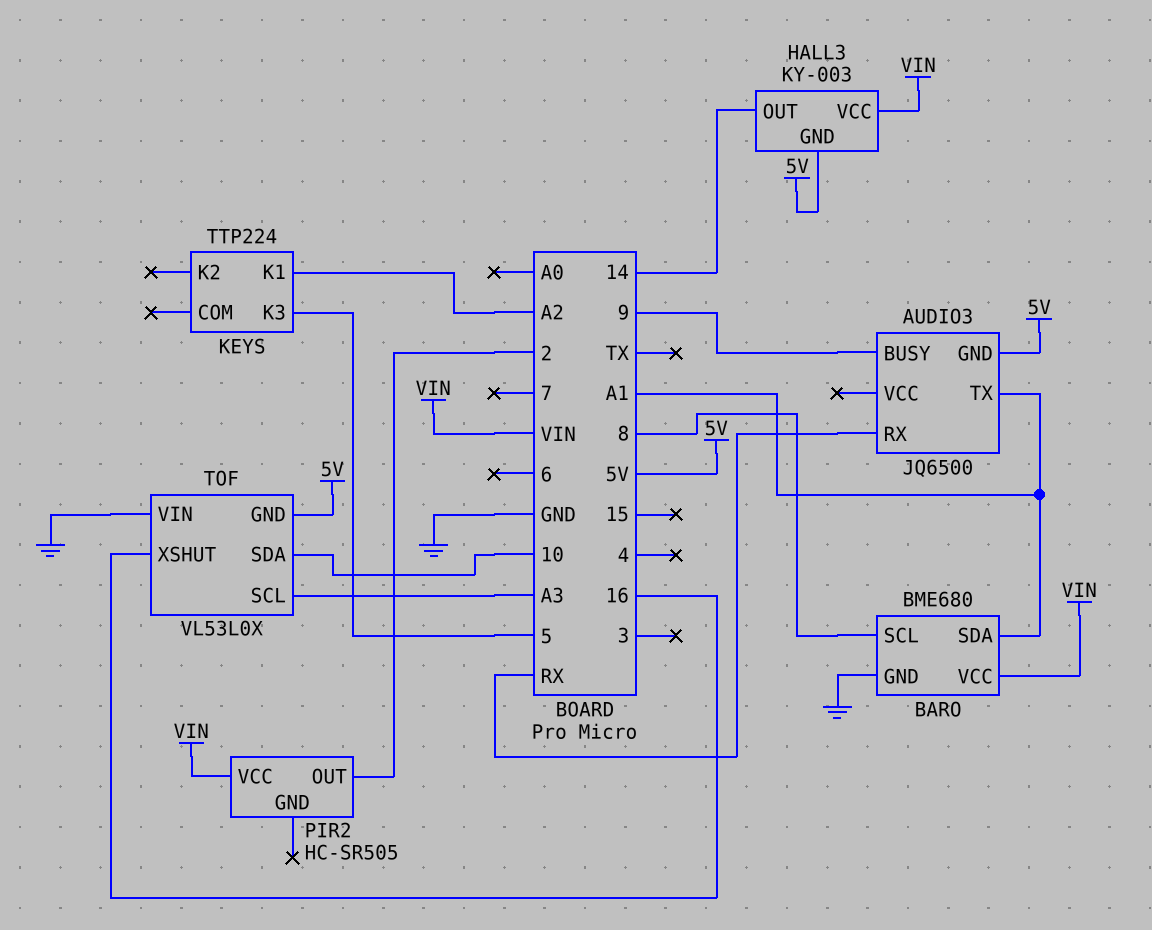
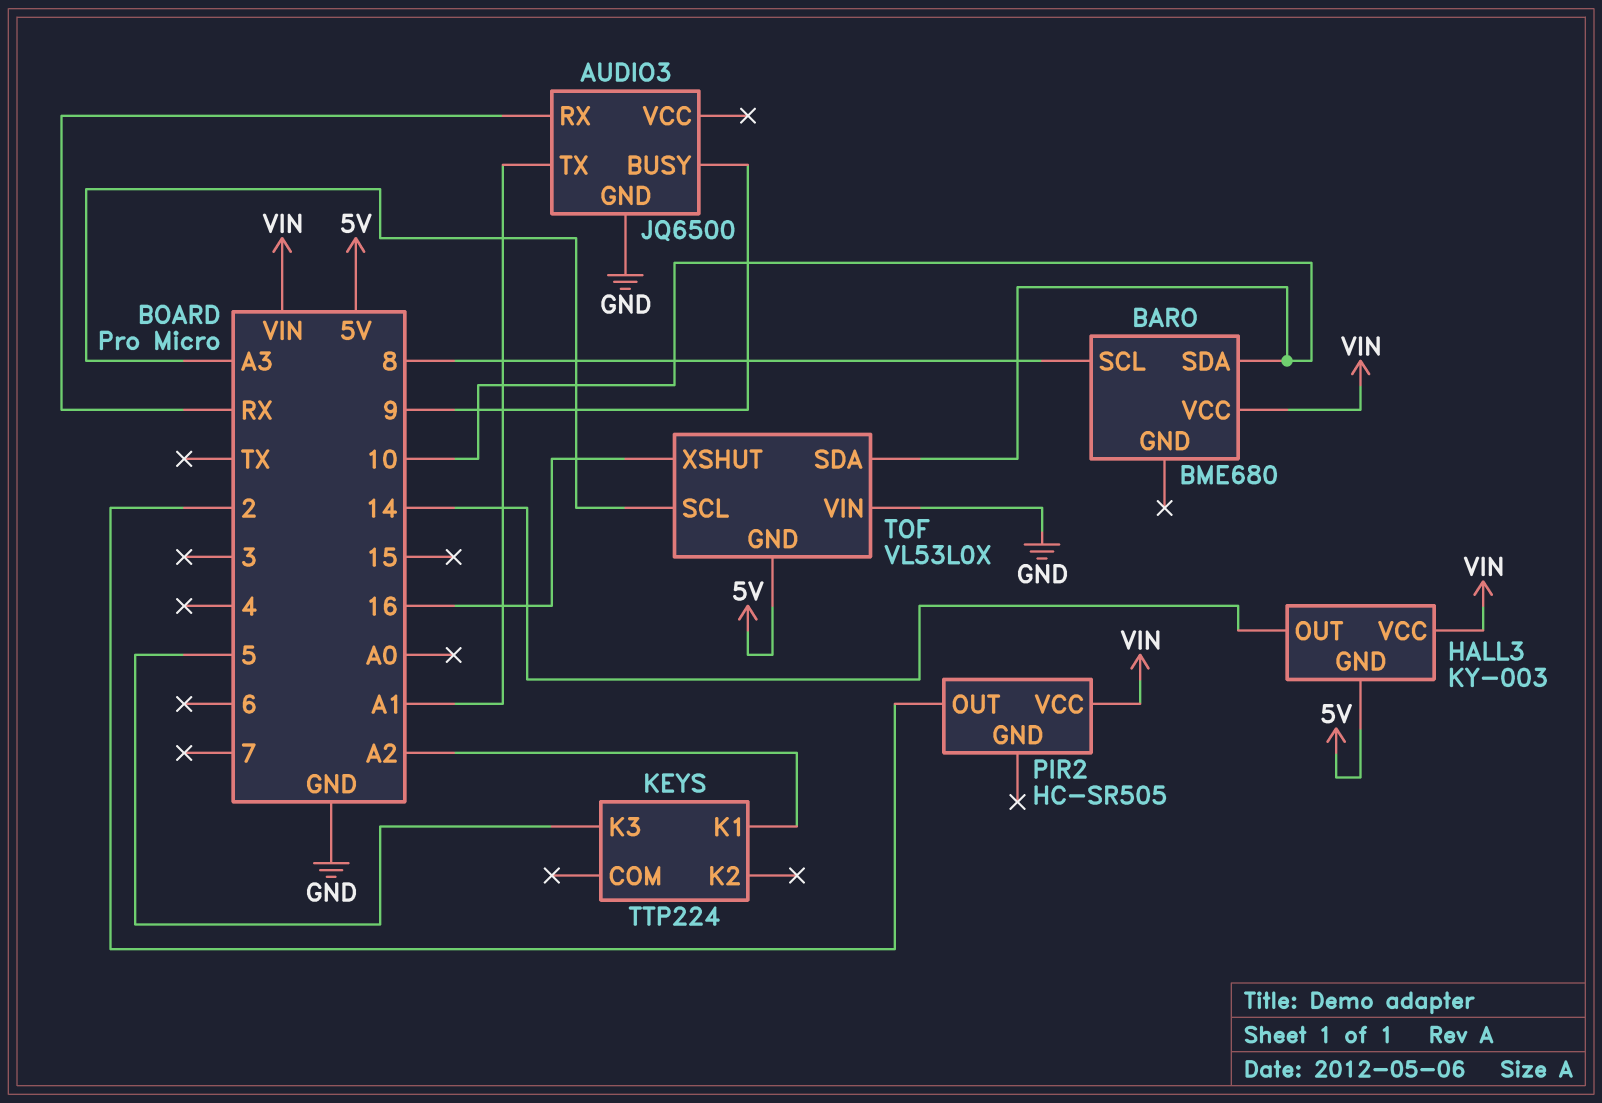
AUDIO3 pin GND: 5V -> GND
BARO pin GND: GND -> none
BARO pin SDA: A1 -> 10

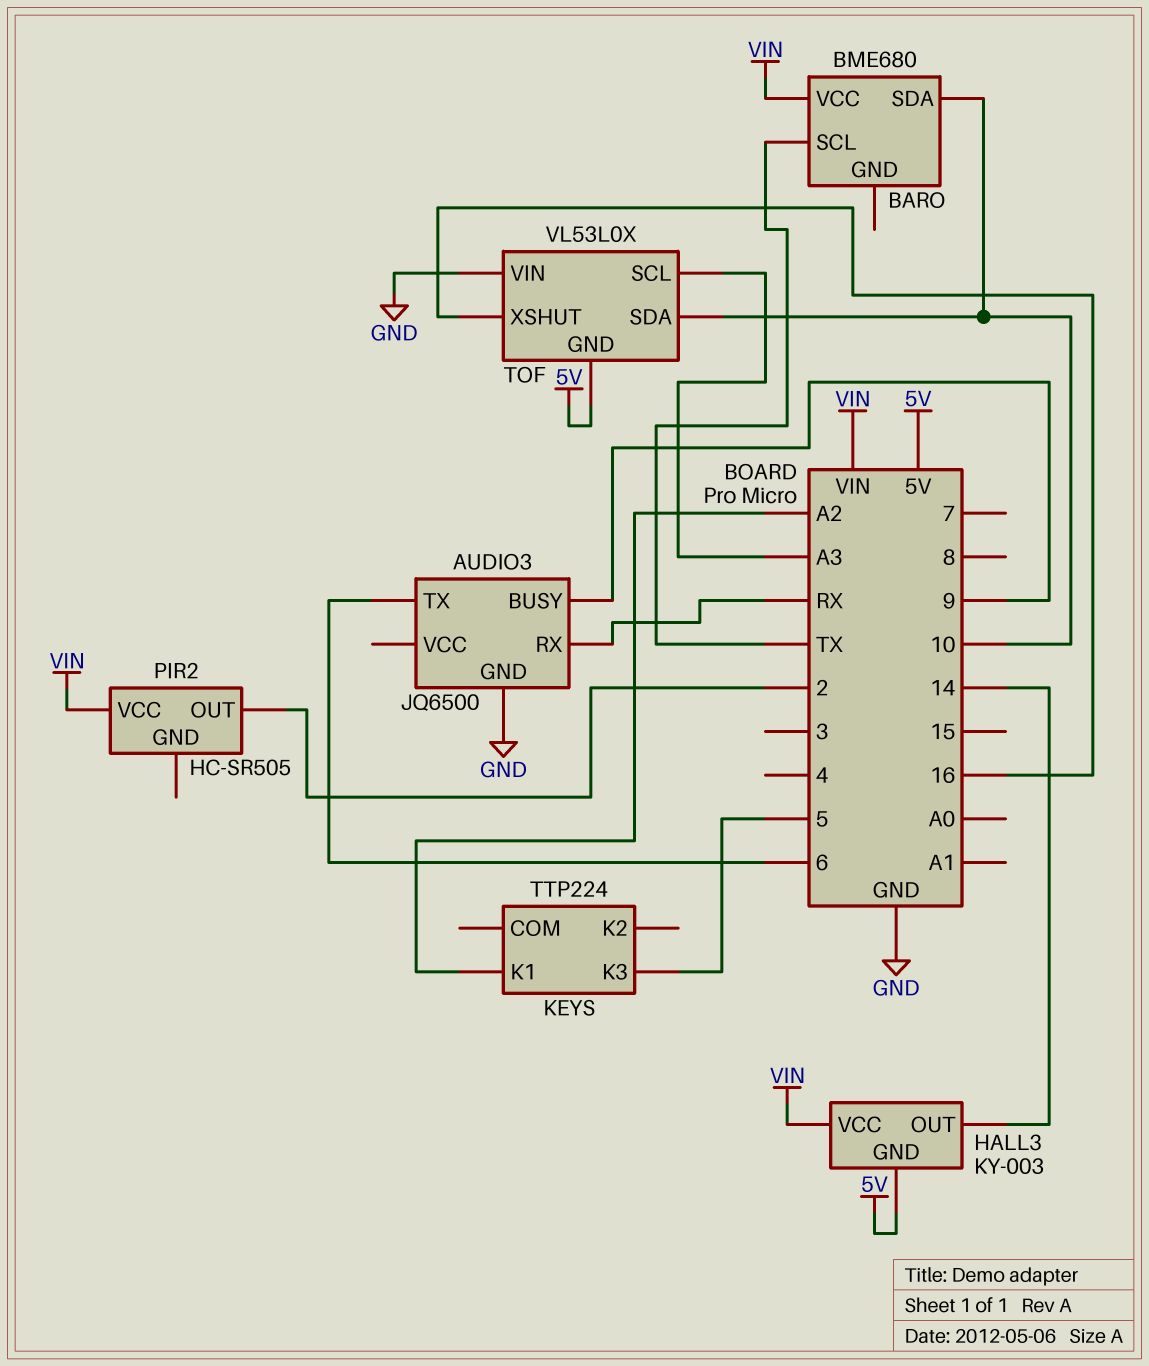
AUDIO3 pin TX: A1 -> 6
BARO pin SCL: 8 -> TX

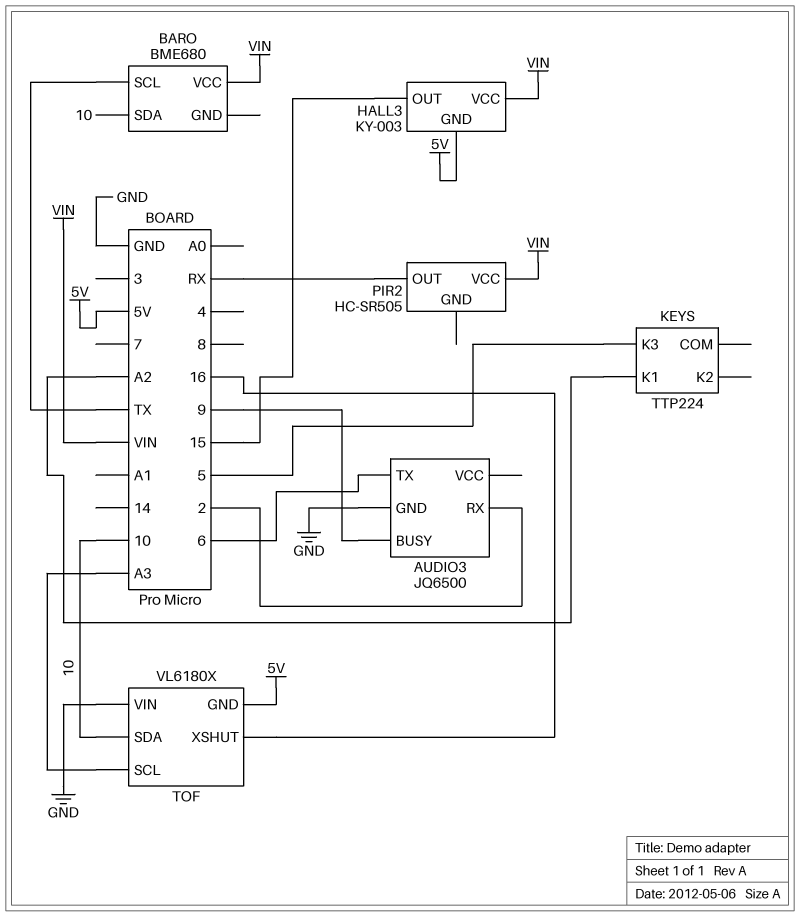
AUDIO3 pin RX: RX -> 2
HALL3 pin OUT: 14 -> 15
PIR2 pin OUT: 2 -> RX
TOF: VL53L0X -> VL6180X

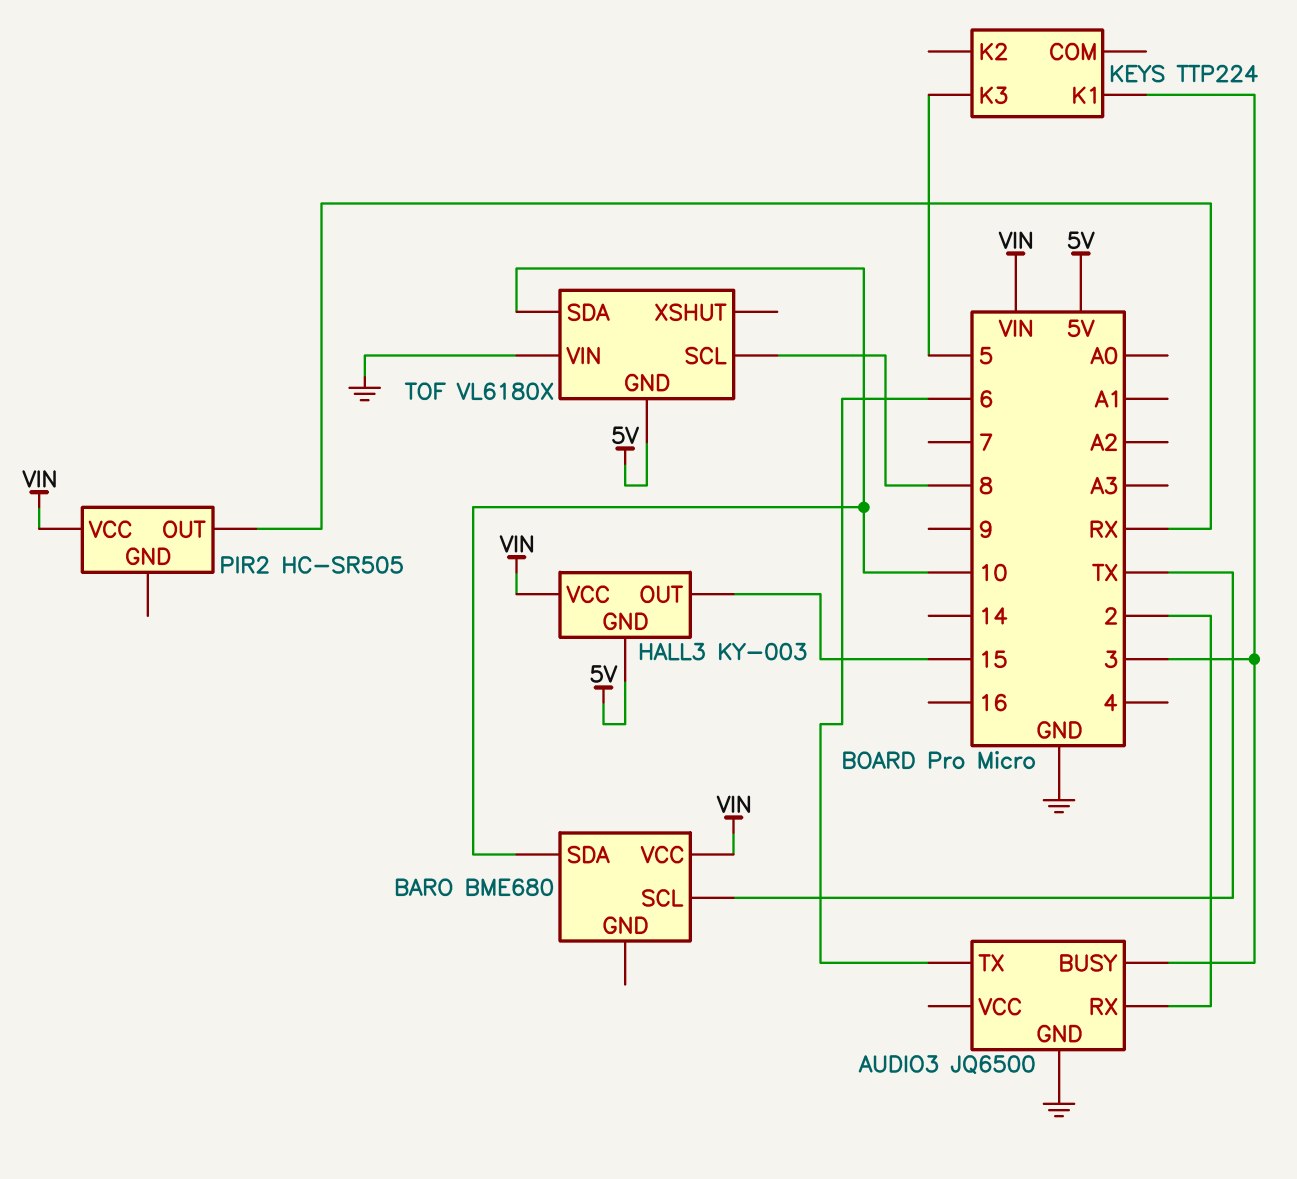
AUDIO3 pin BUSY: 9 -> 3
KEYS pin K1: A2 -> 3
TOF pin SCL: A3 -> 8
TOF pin XSHUT: 16 -> none

